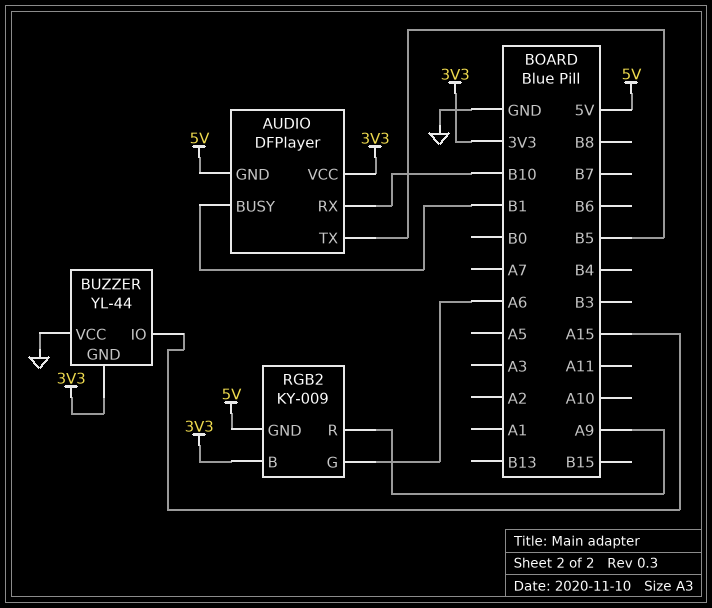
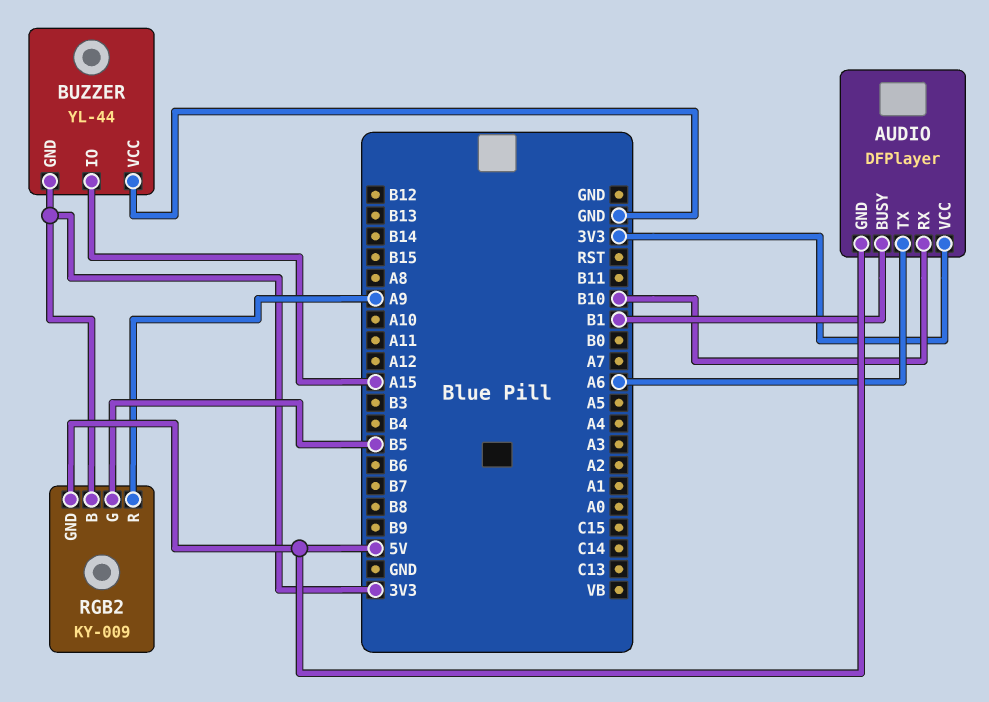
AUDIO pin TX: B5 -> A6
RGB2 pin G: A6 -> B5

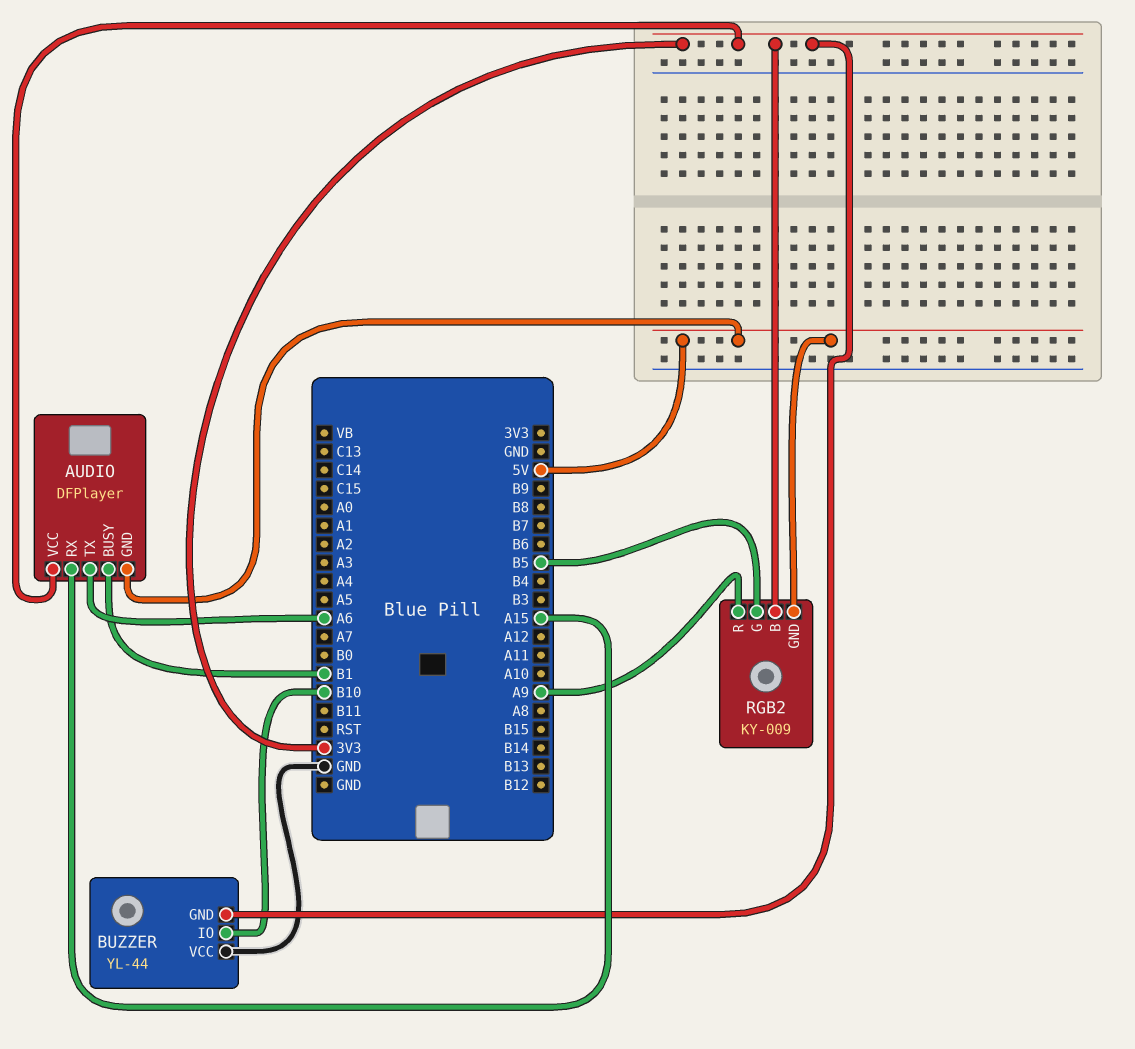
AUDIO pin RX: B10 -> A15
BUZZER pin IO: A15 -> B10

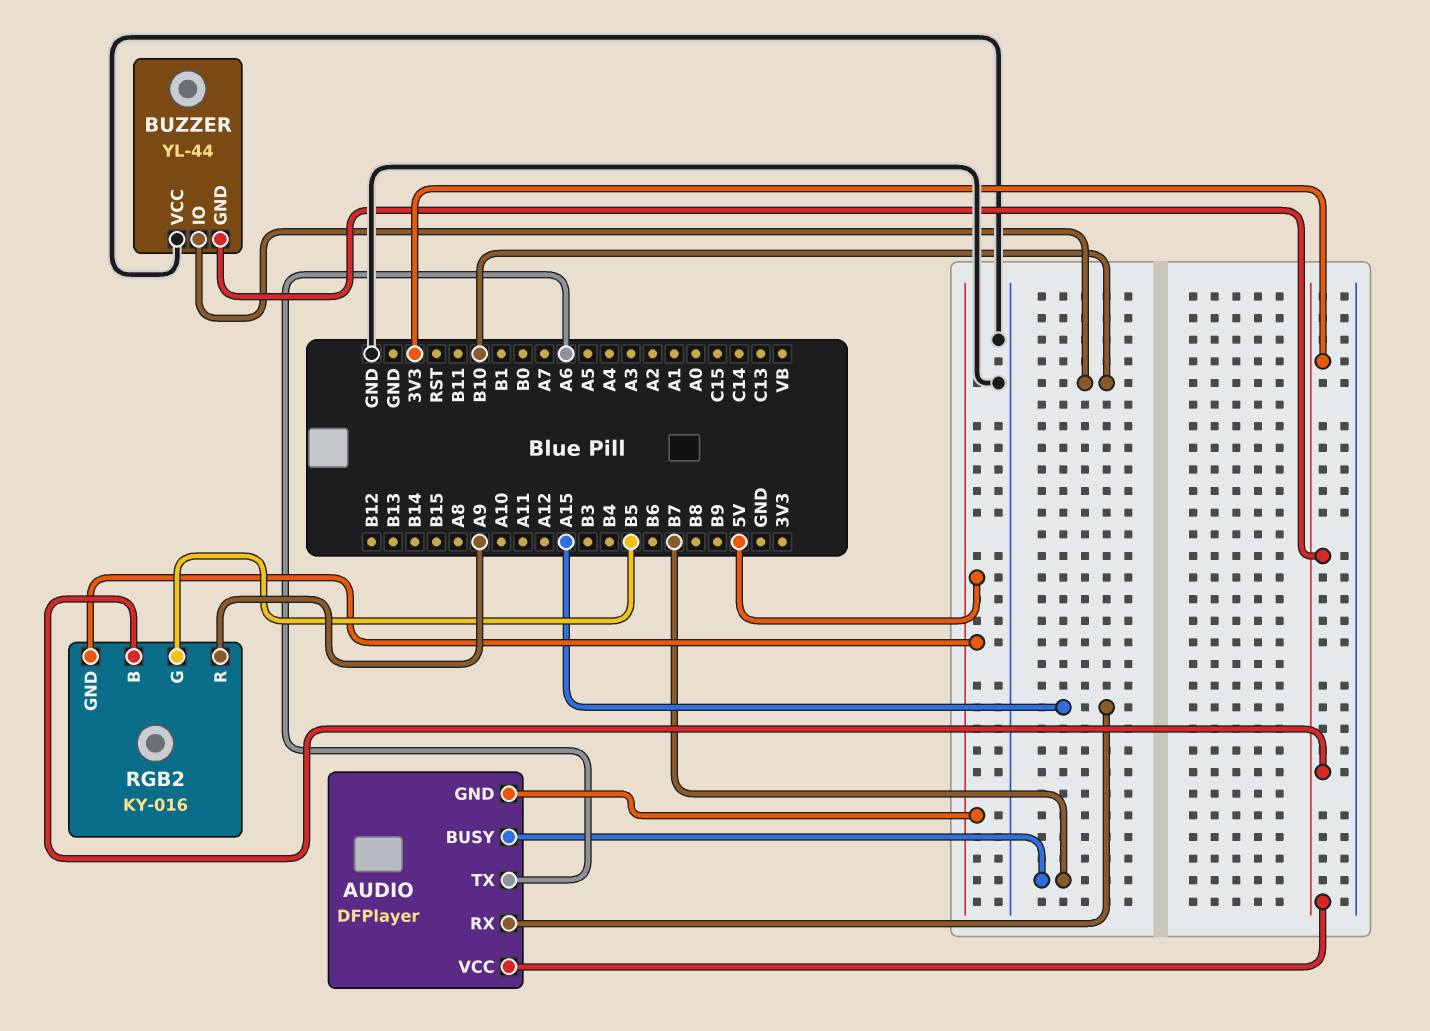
AUDIO pin BUSY: B1 -> B7
RGB2: KY-009 -> KY-016

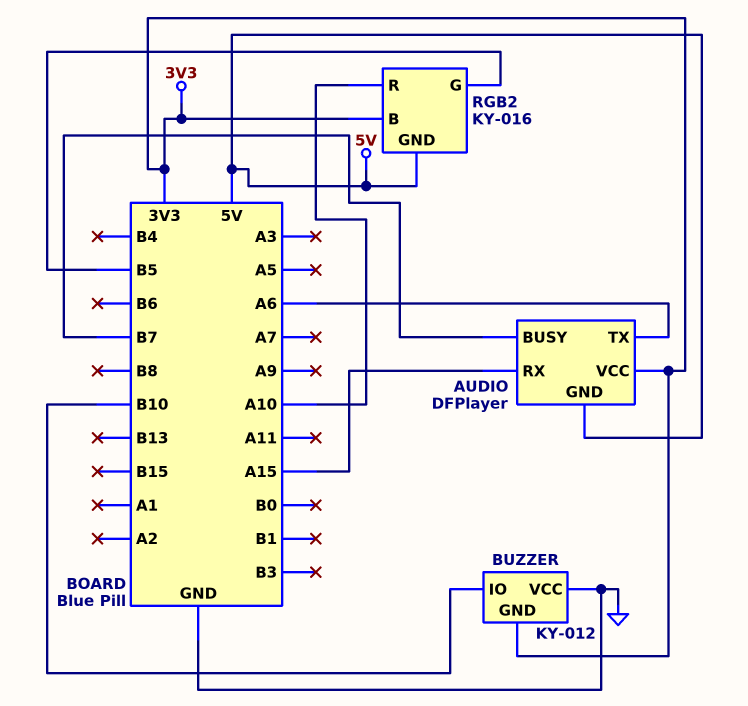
BUZZER: YL-44 -> KY-012
RGB2 pin R: A9 -> A10

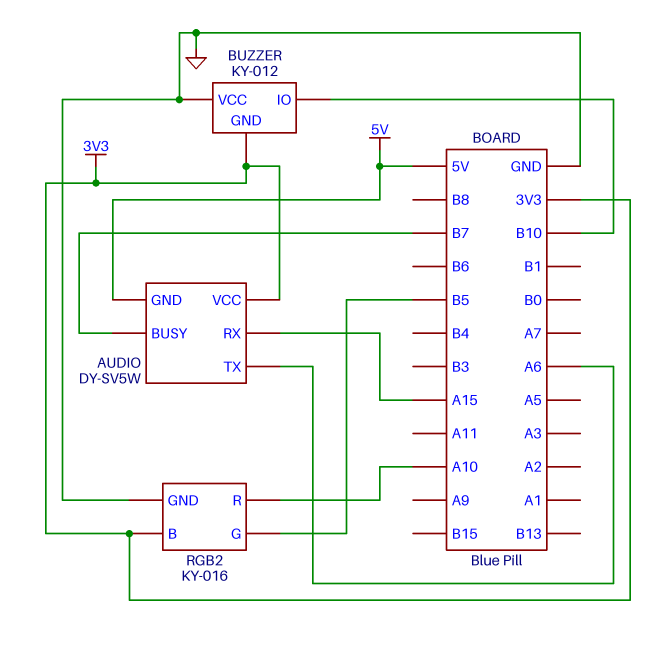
AUDIO: DFPlayer -> DY-SV5W
RGB2 pin GND: 5V -> GND

